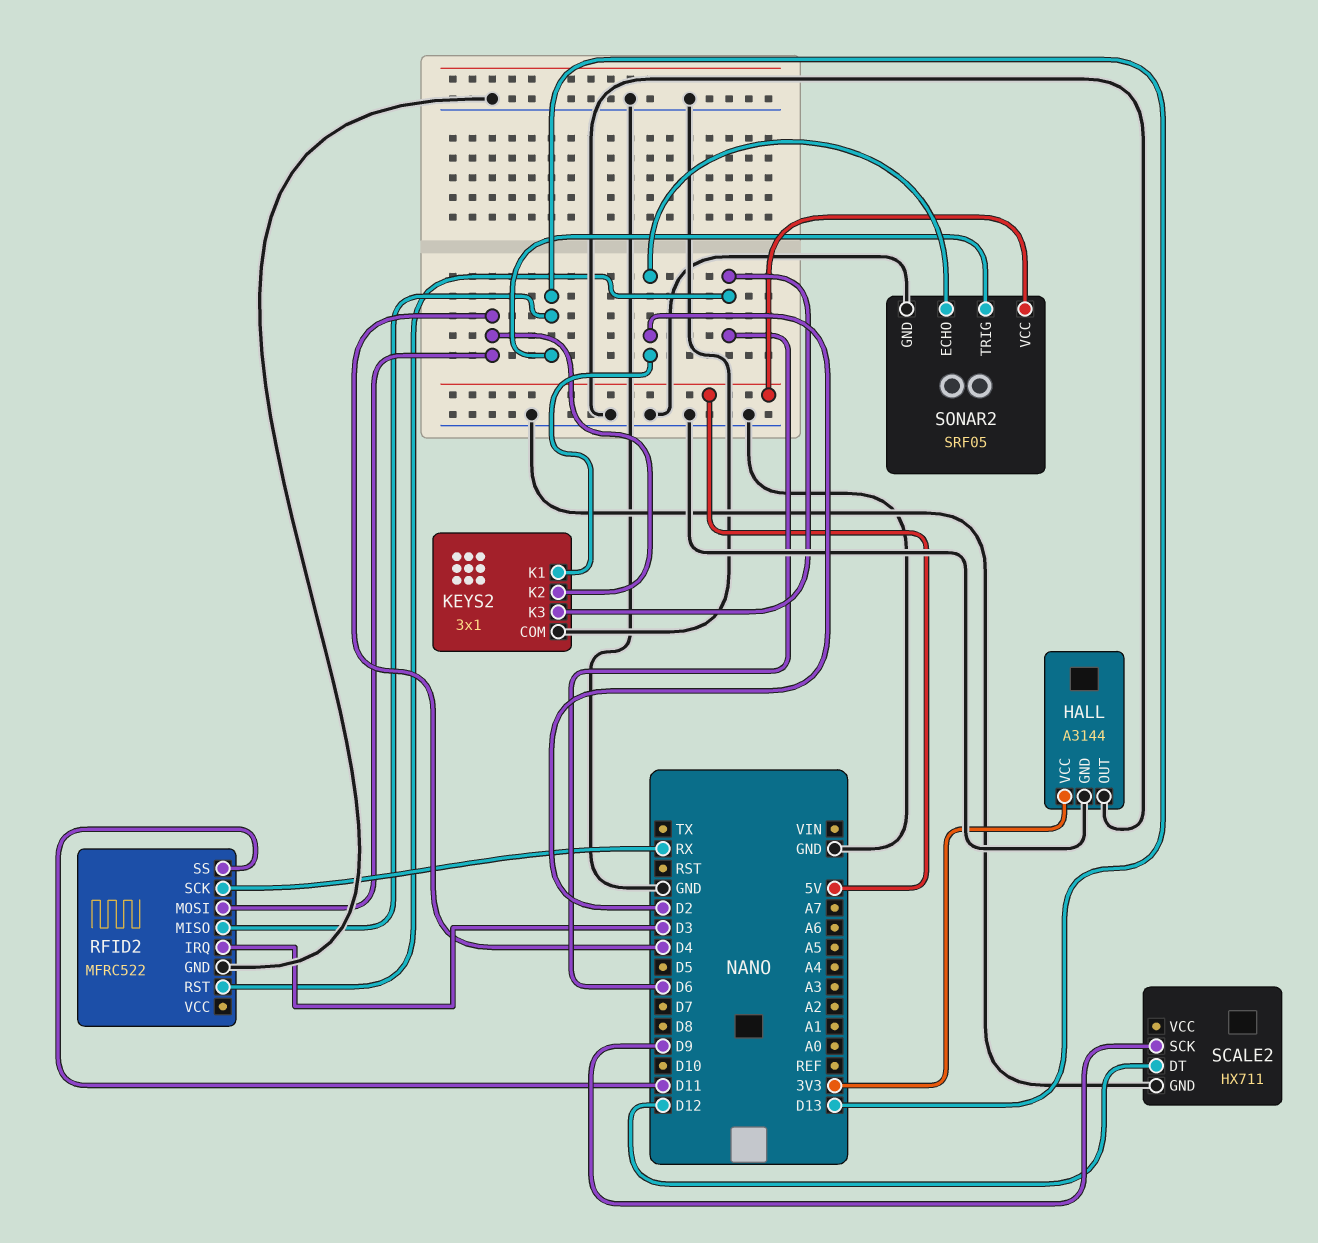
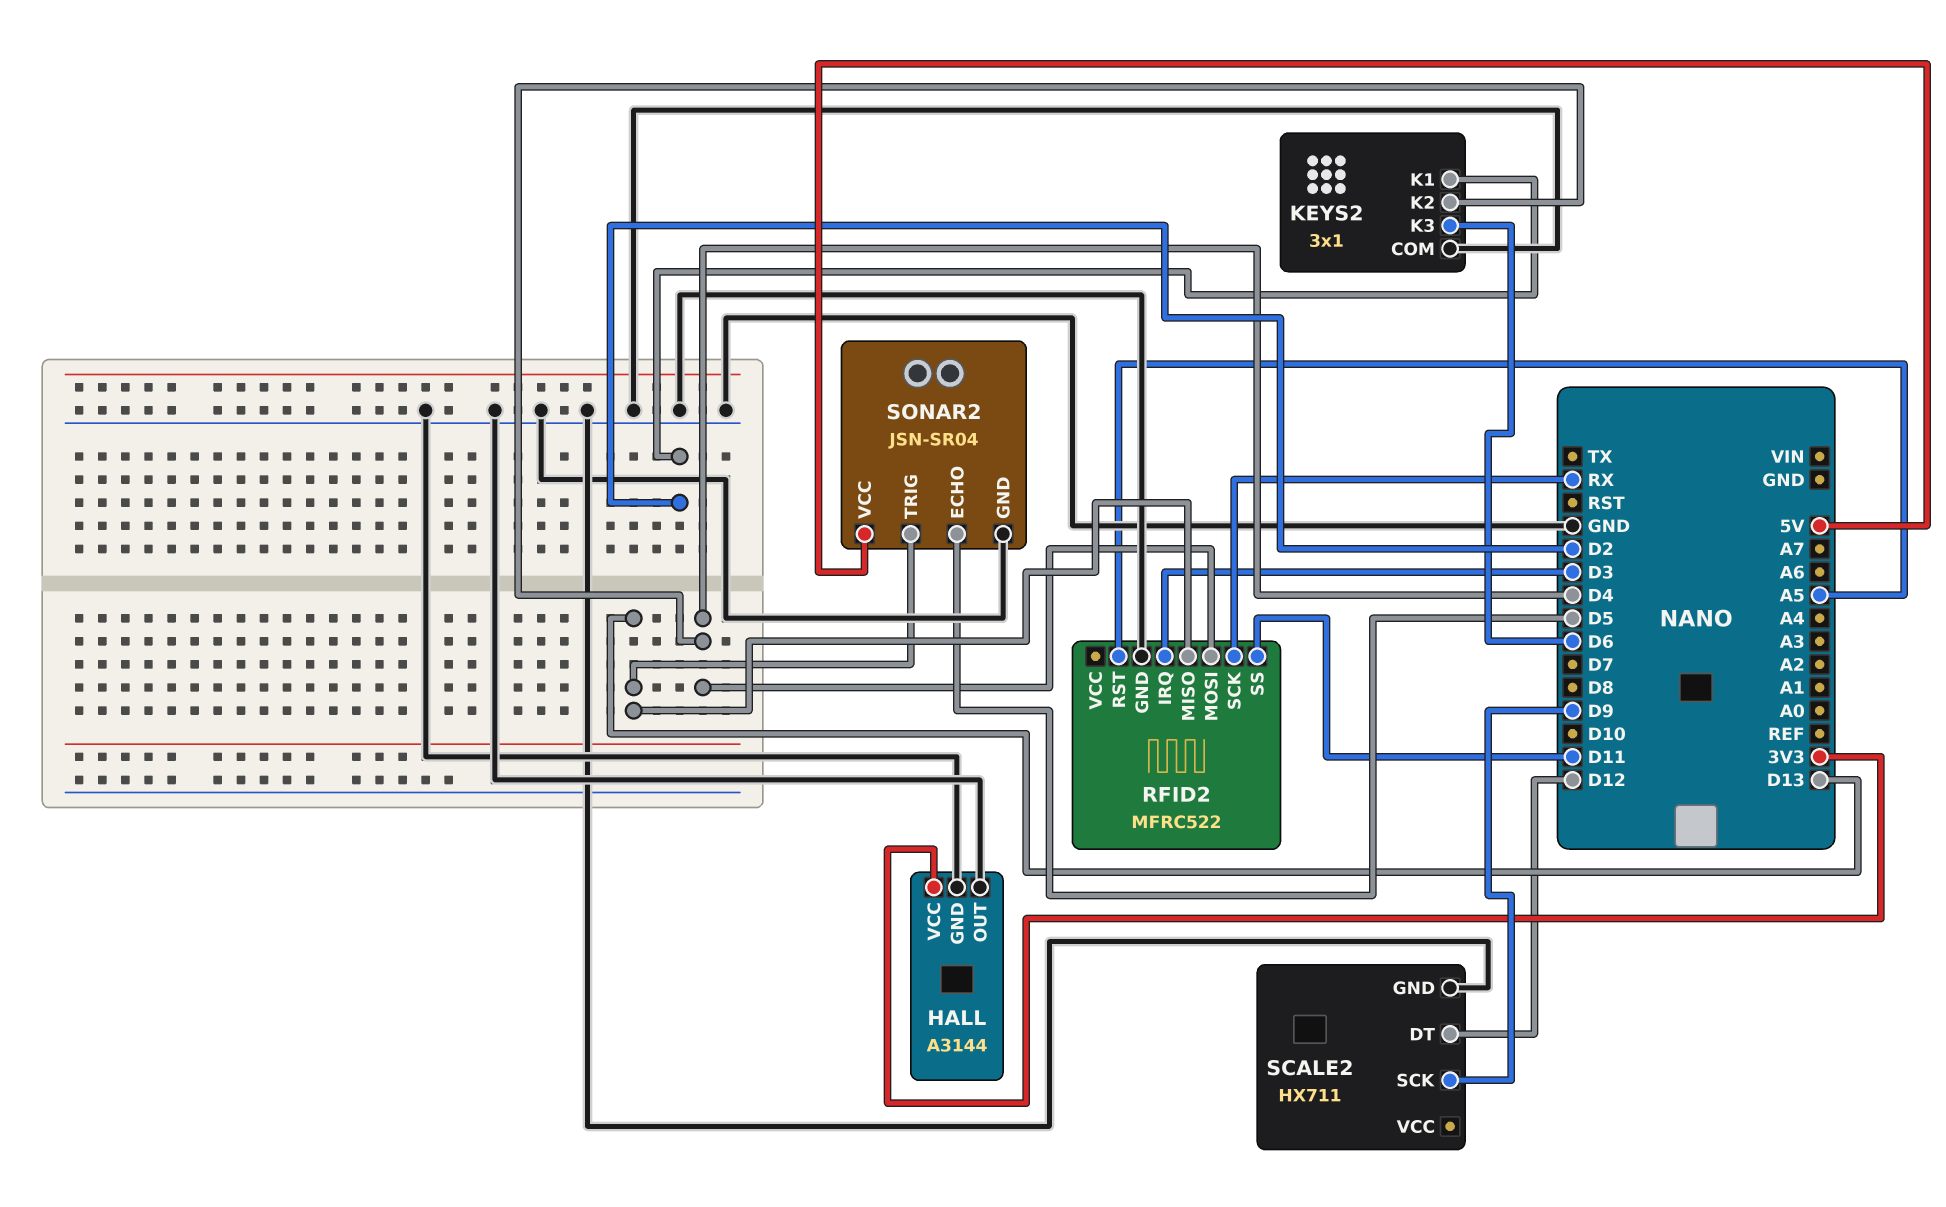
RFID2 pin RST: D6 -> A5
SONAR2: SRF05 -> JSN-SR04
SONAR2 pin ECHO: D2 -> D5

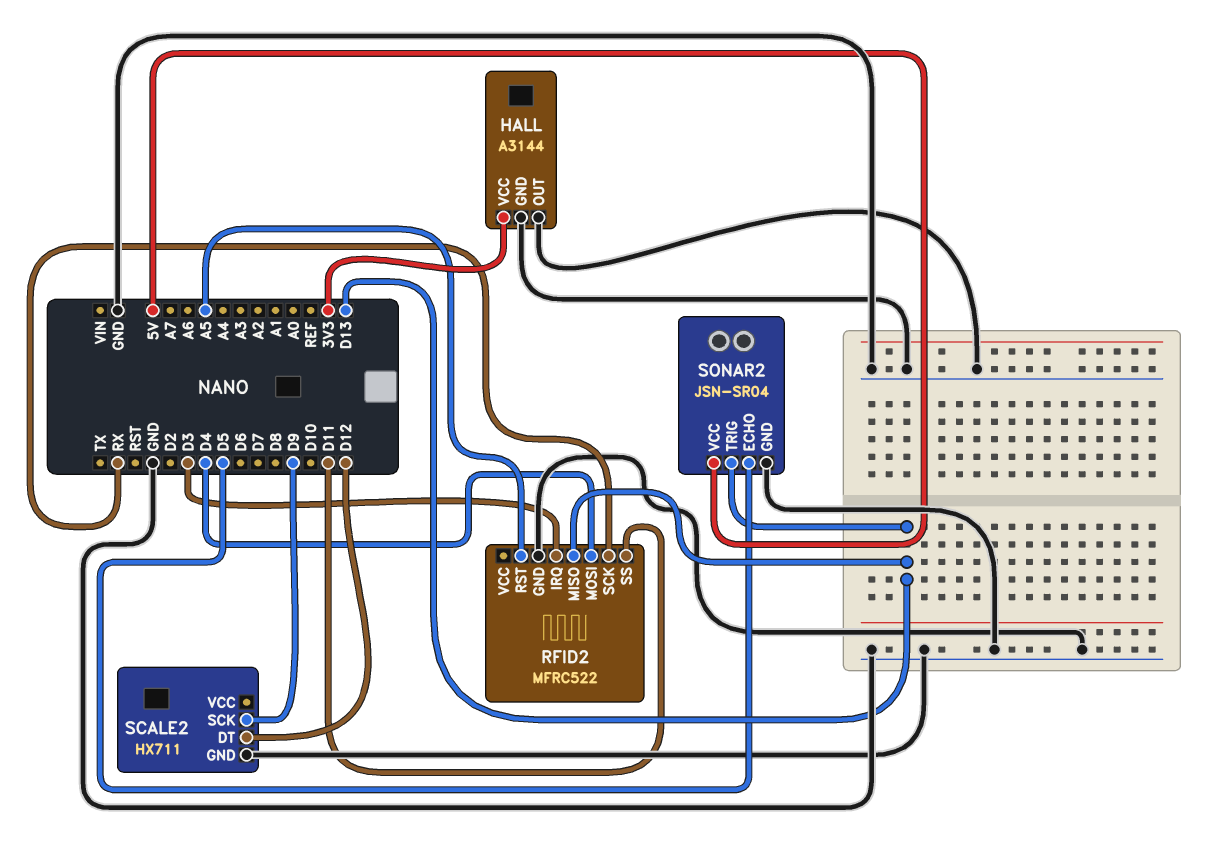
KEYS2: 3x1 -> none
KEYS2 pin COM: GND -> none
KEYS2 pin K1: D2 -> none
KEYS2 pin K2: D4 -> none
KEYS2 pin K3: D6 -> none

